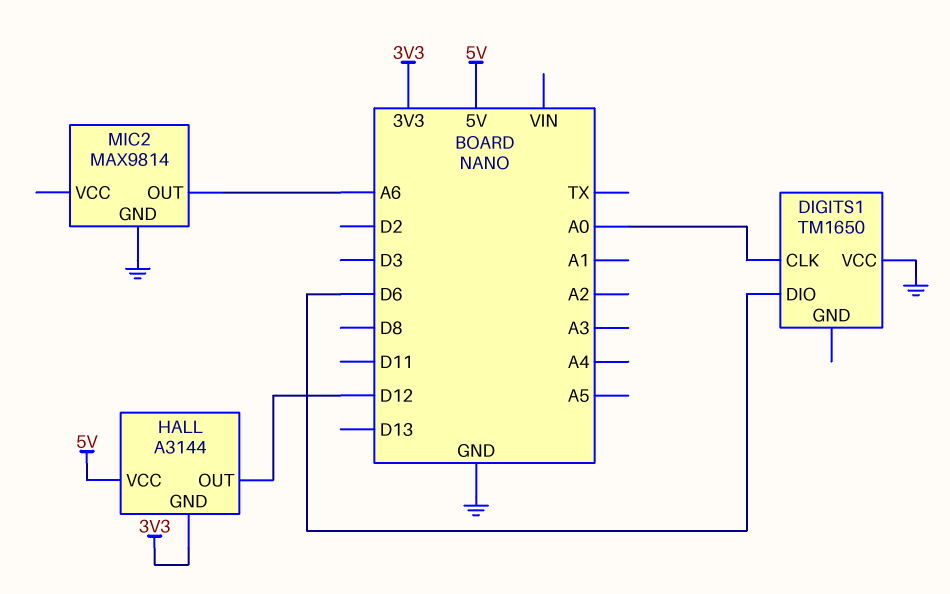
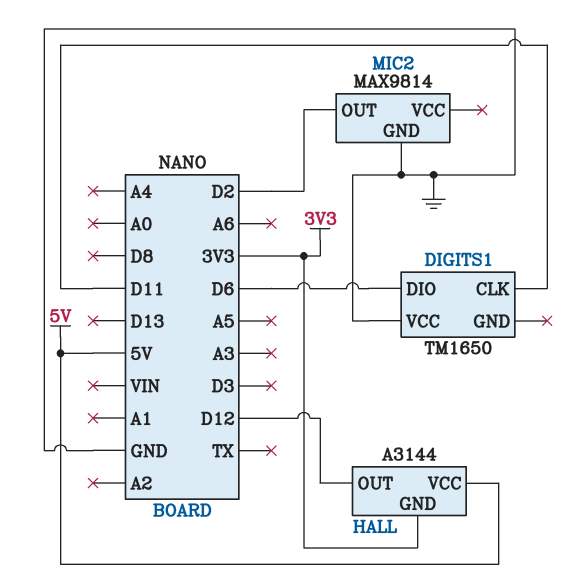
DIGITS1 pin CLK: A0 -> D11
MIC2 pin OUT: A6 -> D2

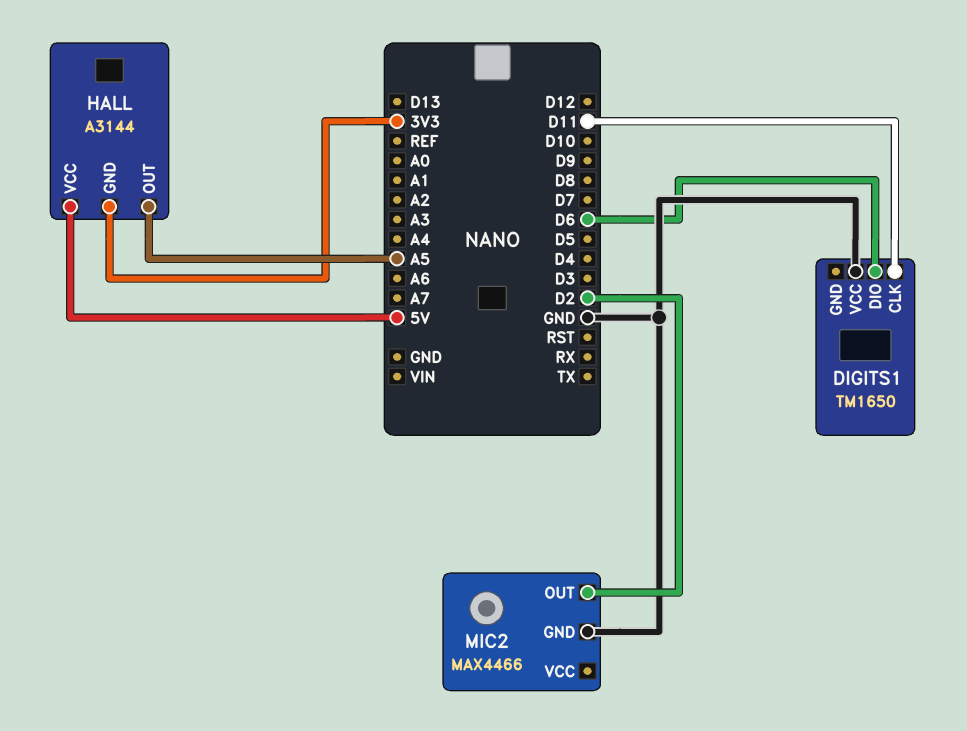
HALL pin OUT: D12 -> A5
MIC2: MAX9814 -> MAX4466

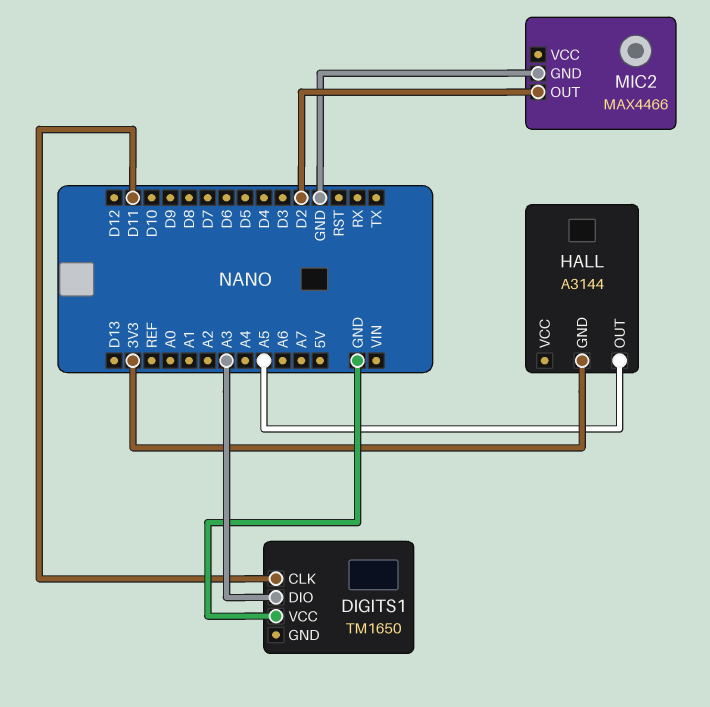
DIGITS1 pin DIO: D6 -> A3
HALL pin VCC: 5V -> none

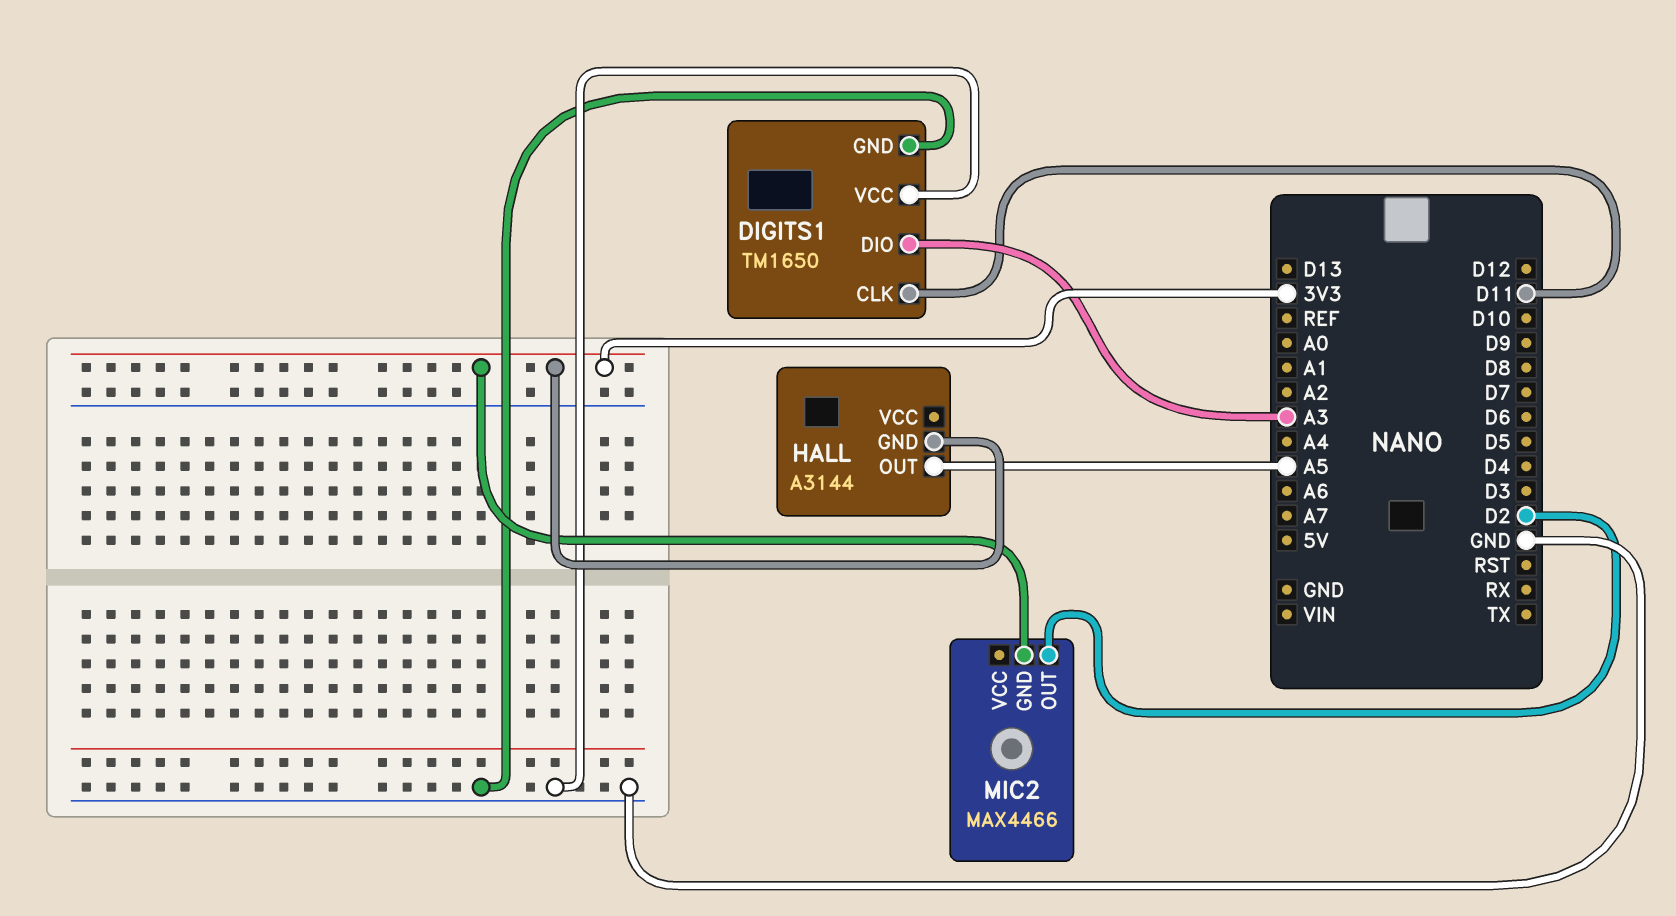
DIGITS1 pin GND: none -> GND
MIC2 pin GND: GND -> 3V3

